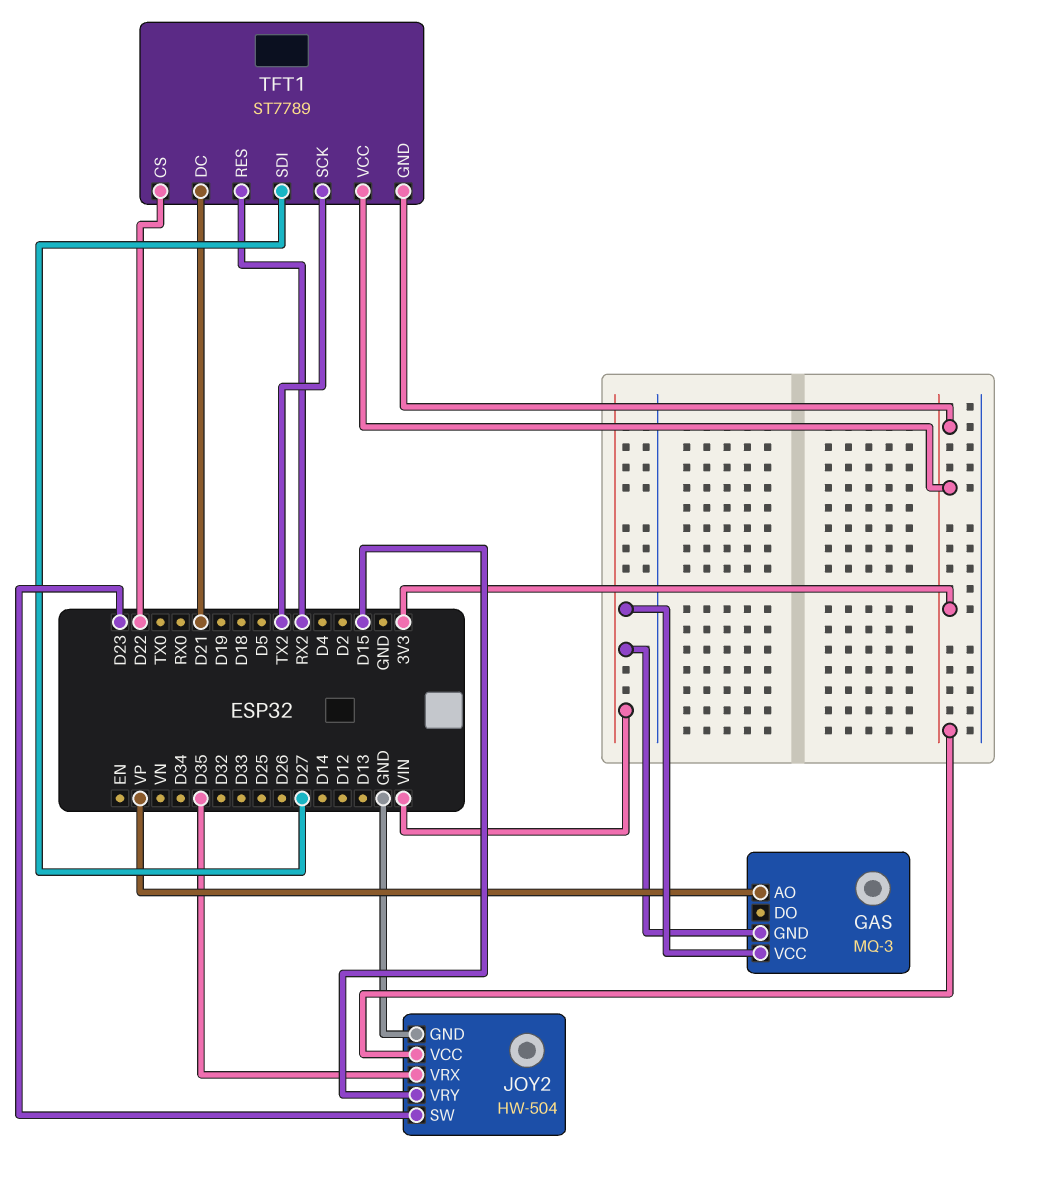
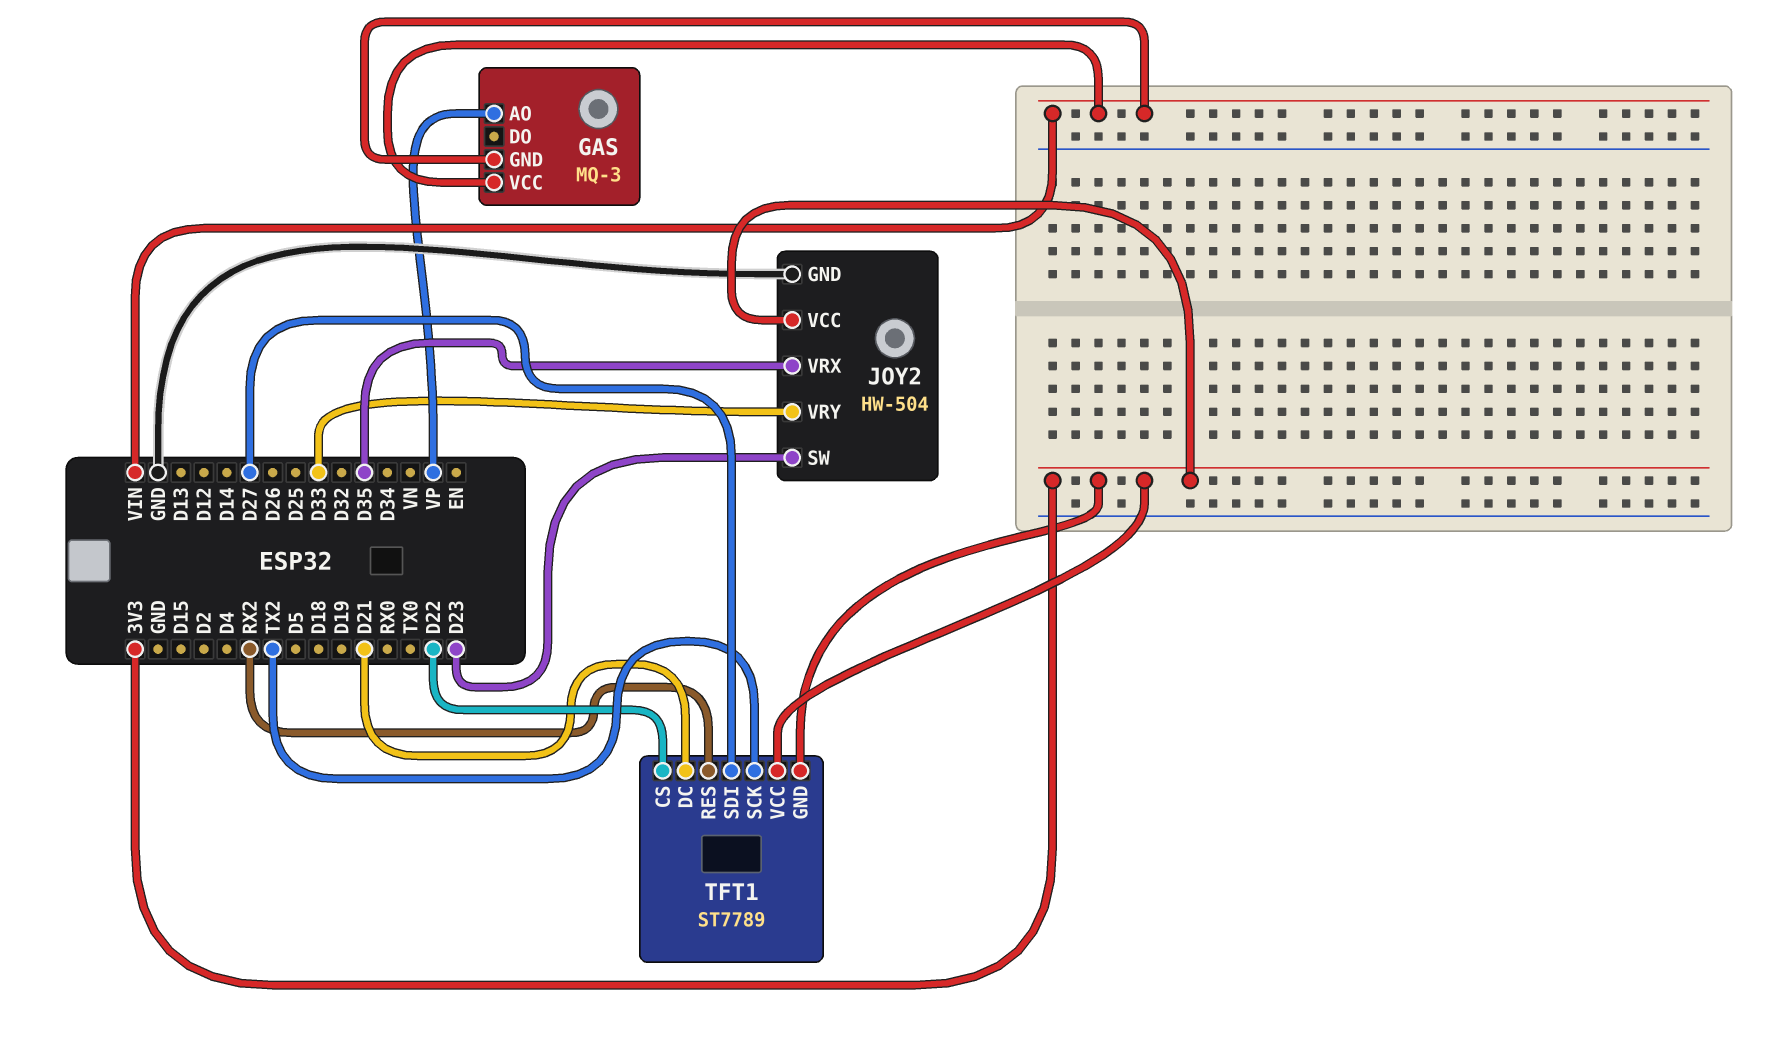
JOY2 pin VRY: D15 -> D33

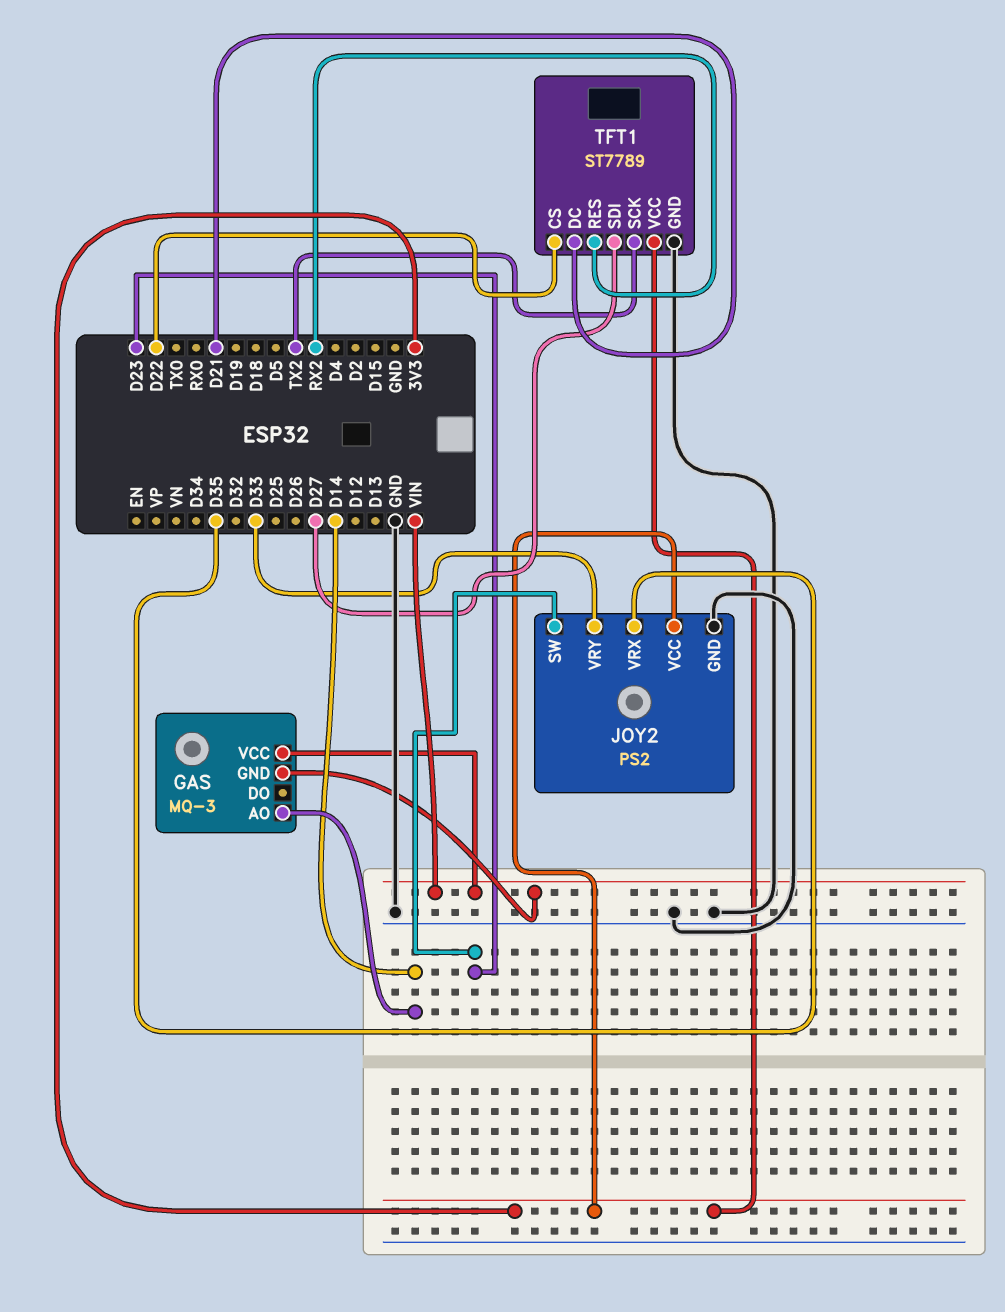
GAS pin AO: VP -> D14
JOY2: HW-504 -> PS2
TFT1 pin GND: 3V3 -> GND

